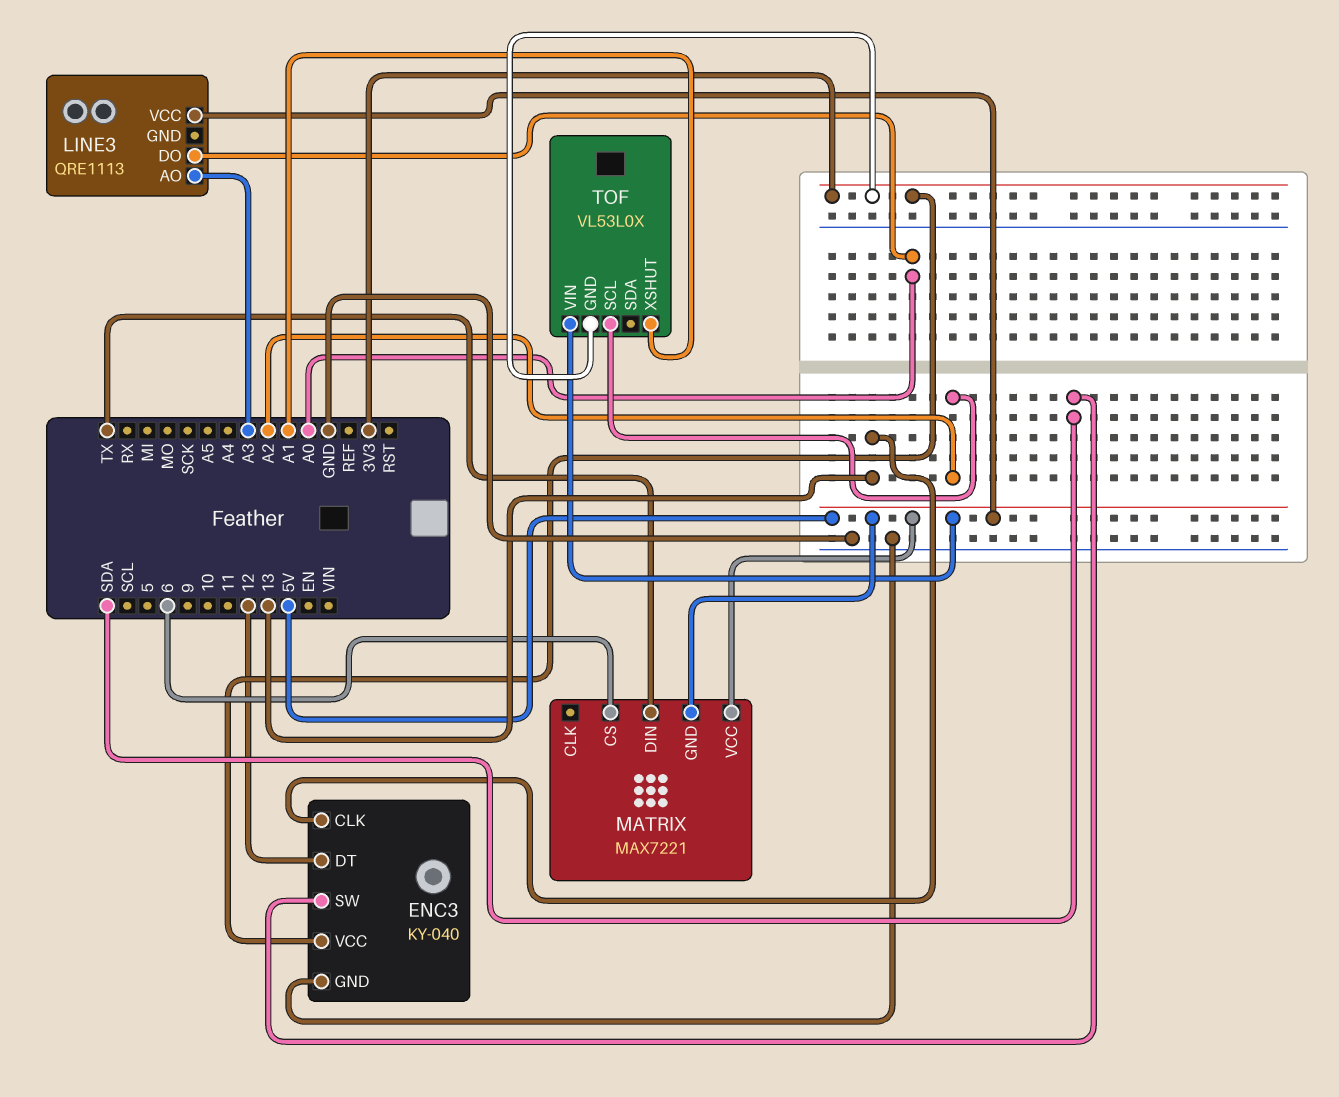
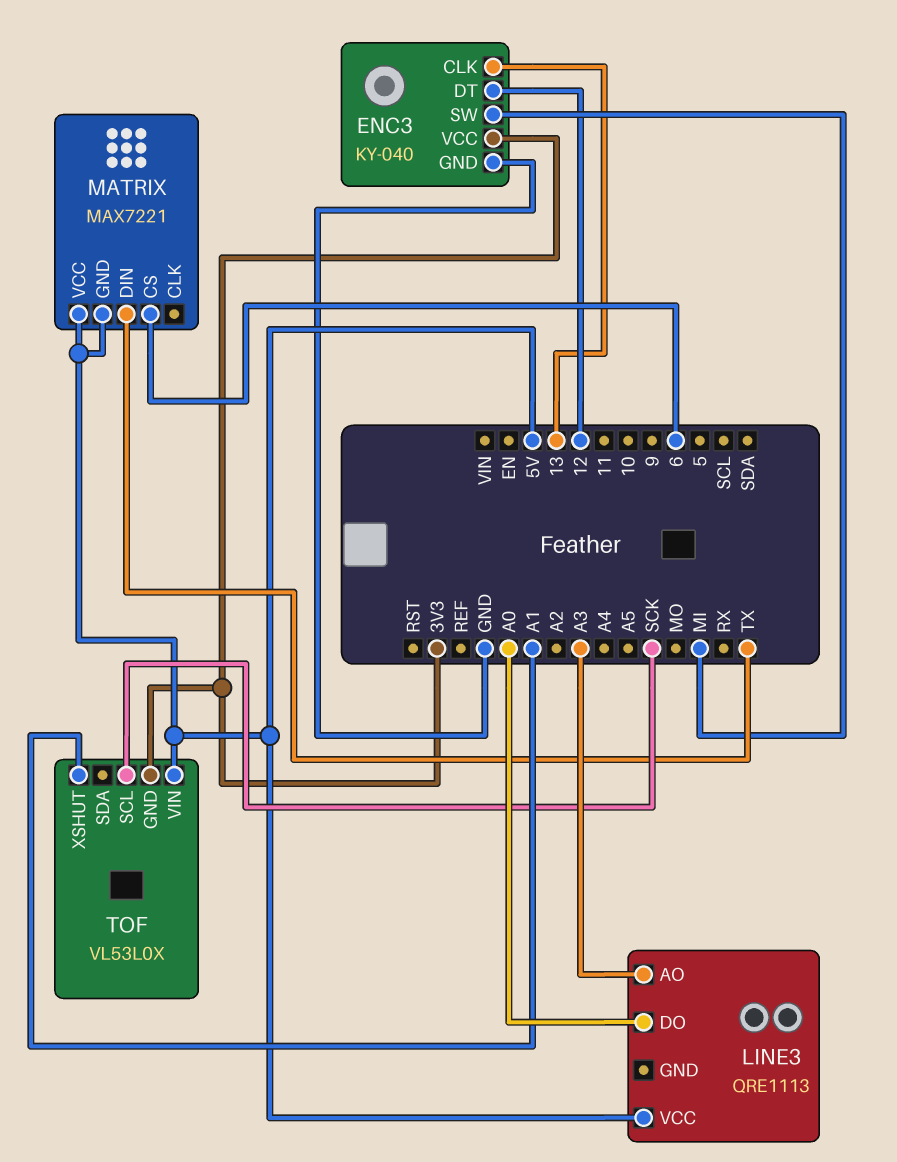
ENC3 pin SW: SDA -> MI
TOF pin SCL: A2 -> SCK

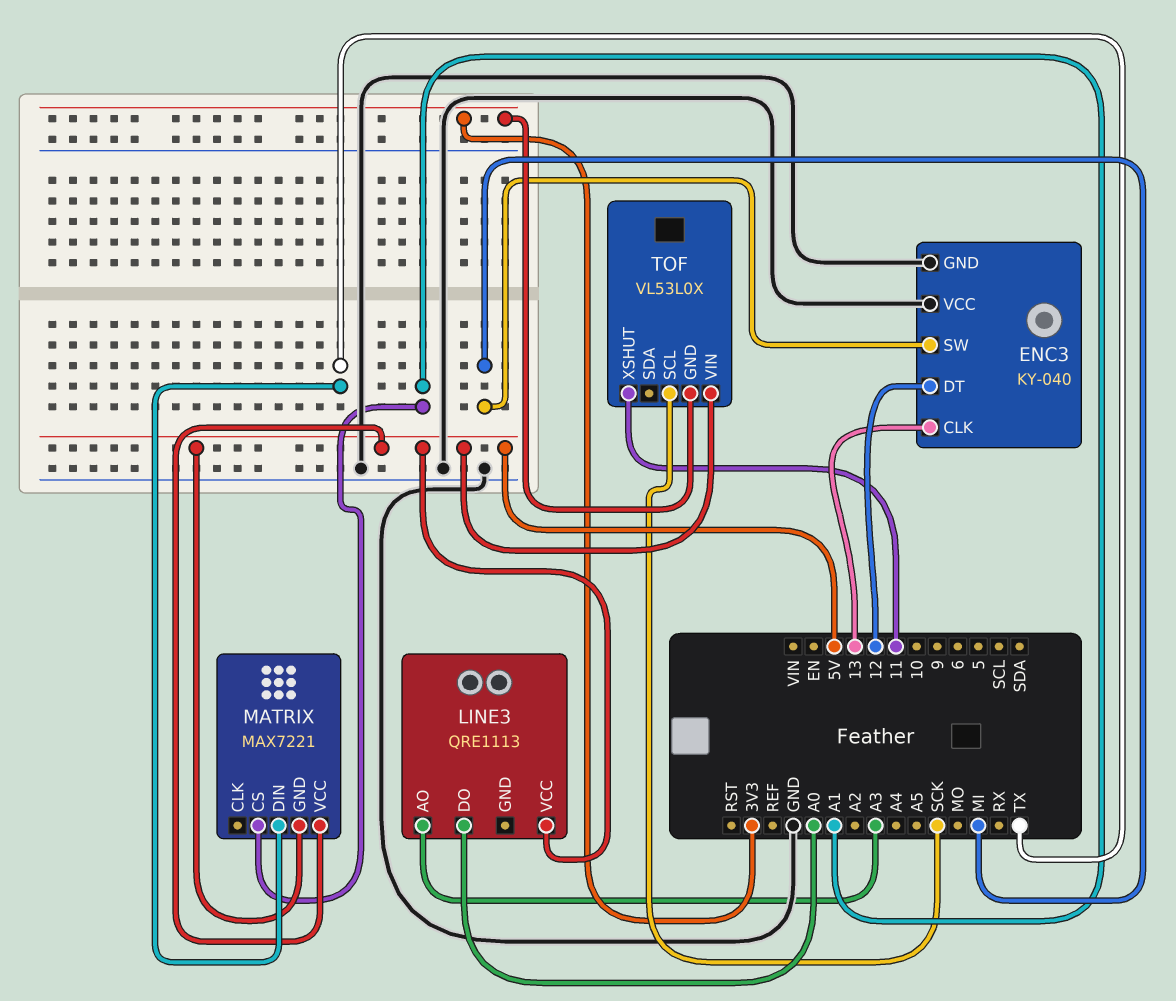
ENC3 pin VCC: 3V3 -> GND
MATRIX pin CS: 6 -> A1
TOF pin XSHUT: A1 -> 11

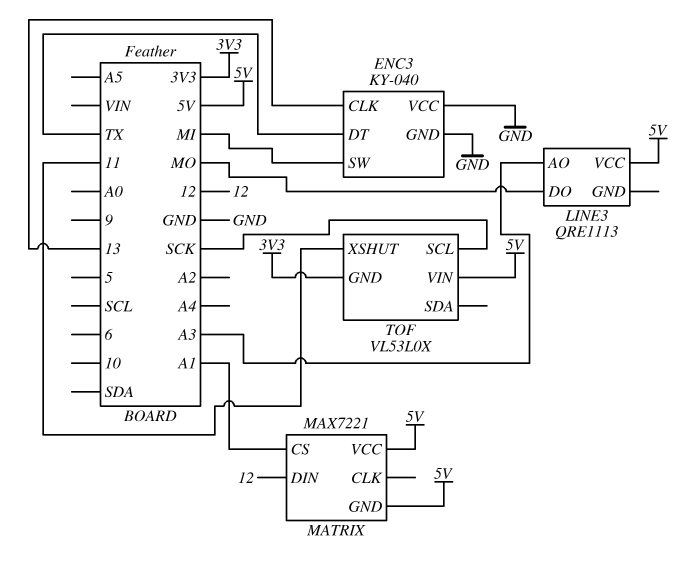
ENC3 pin DT: 12 -> TX
LINE3 pin DO: A0 -> MO
MATRIX pin DIN: TX -> 12

